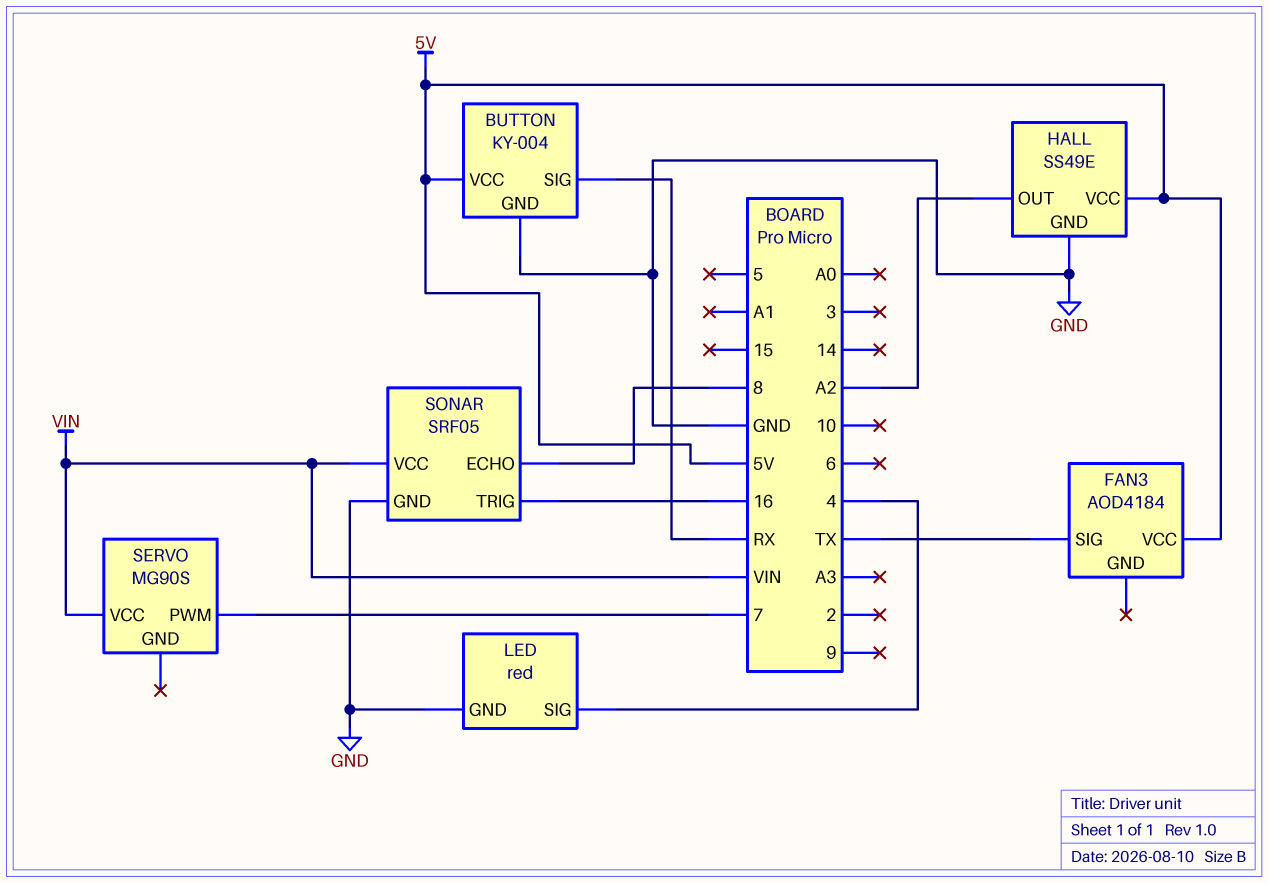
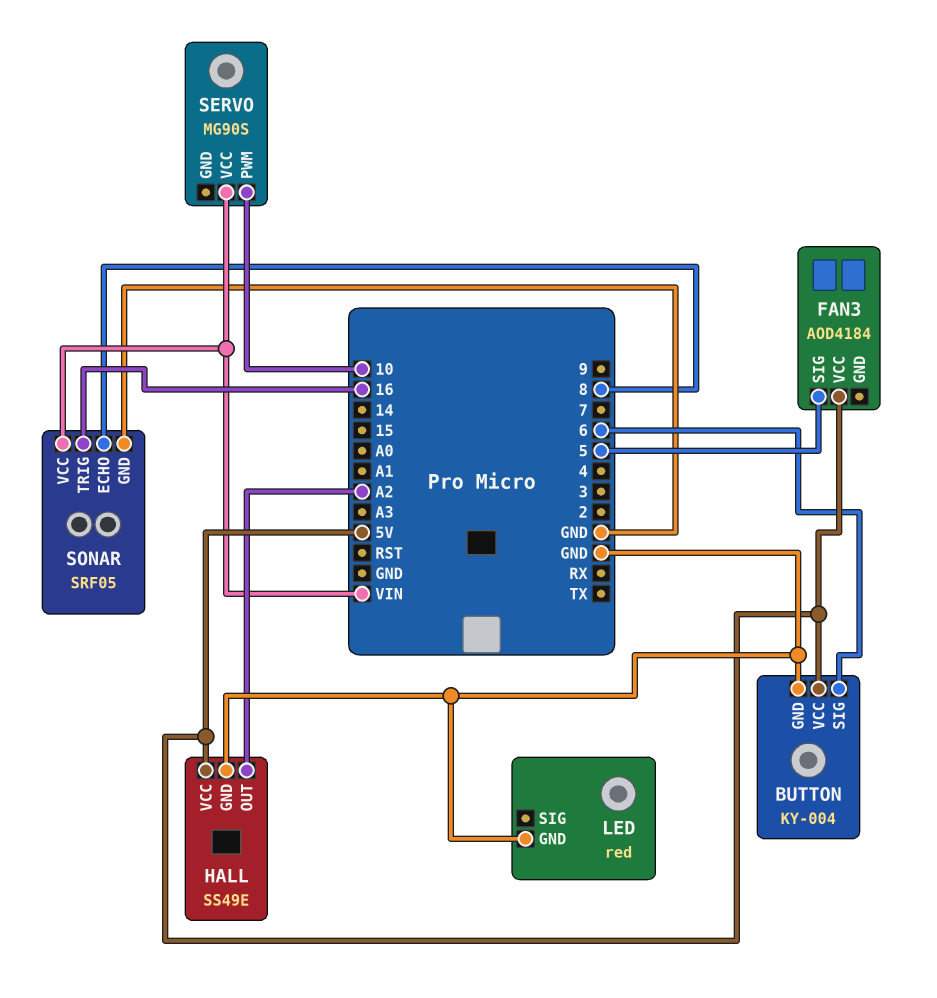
BUTTON pin SIG: RX -> 6
FAN3 pin SIG: TX -> 5
LED pin SIG: 4 -> none
SERVO pin PWM: 7 -> 10

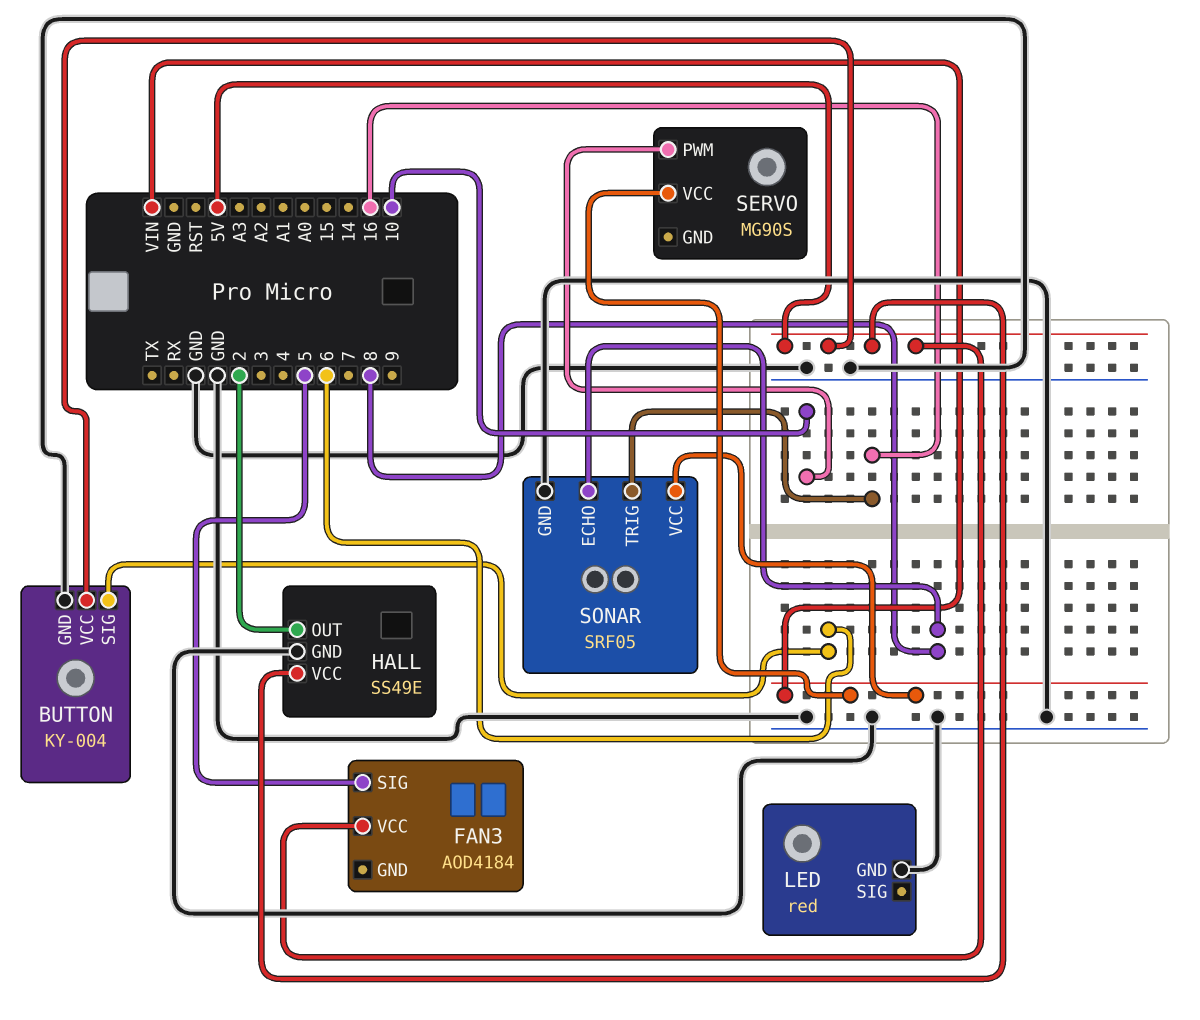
HALL pin OUT: A2 -> 2

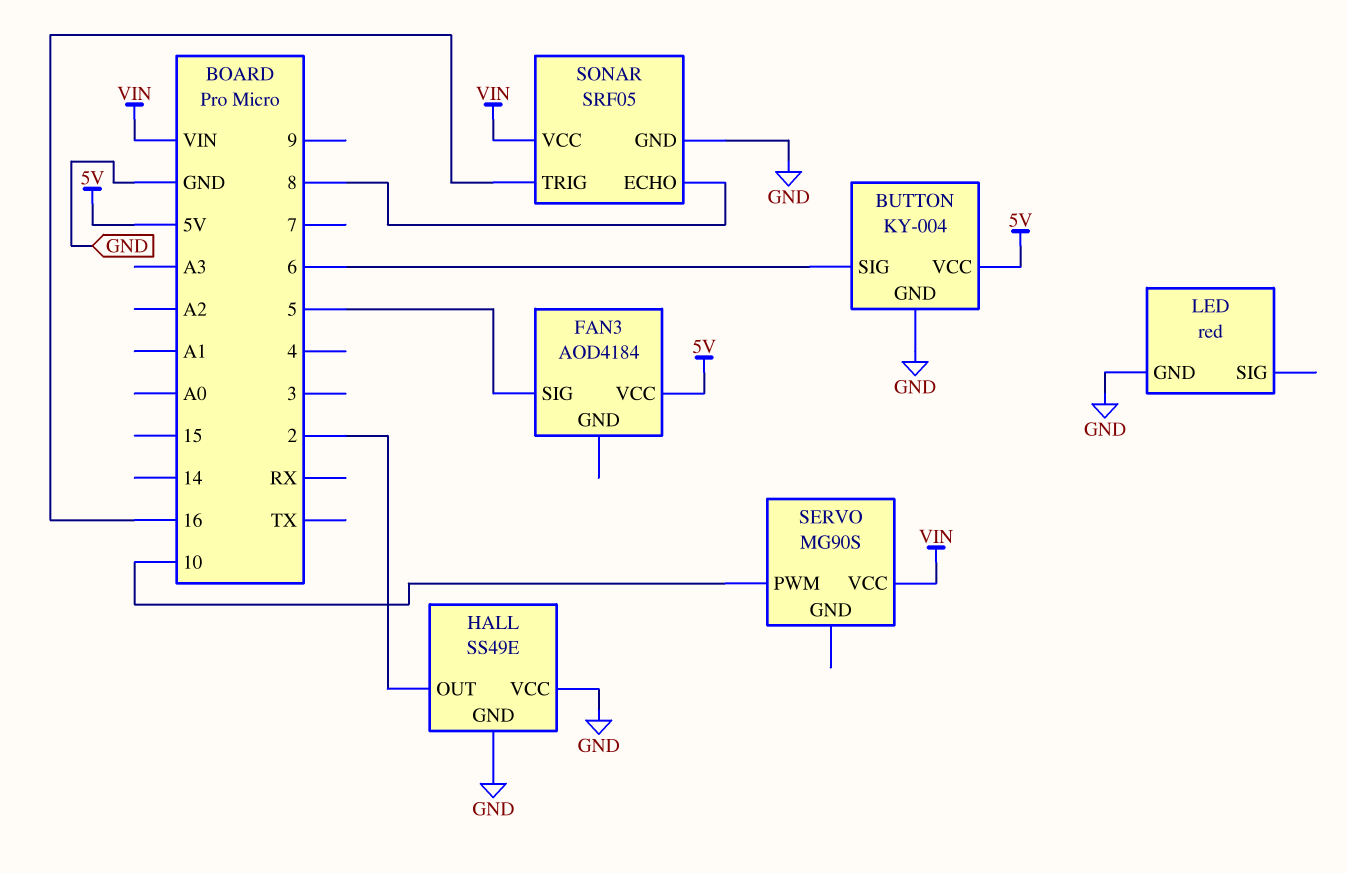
HALL pin VCC: 5V -> GND

